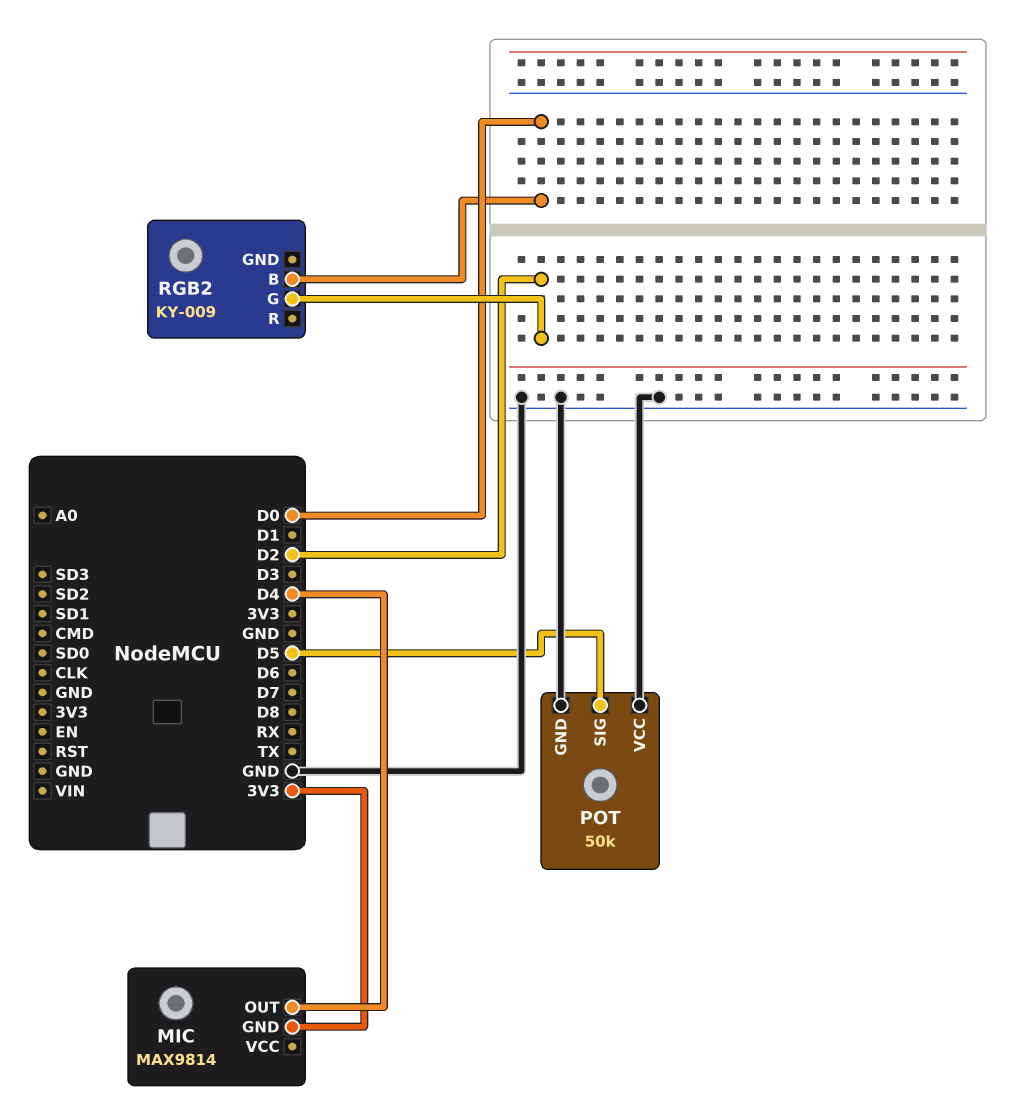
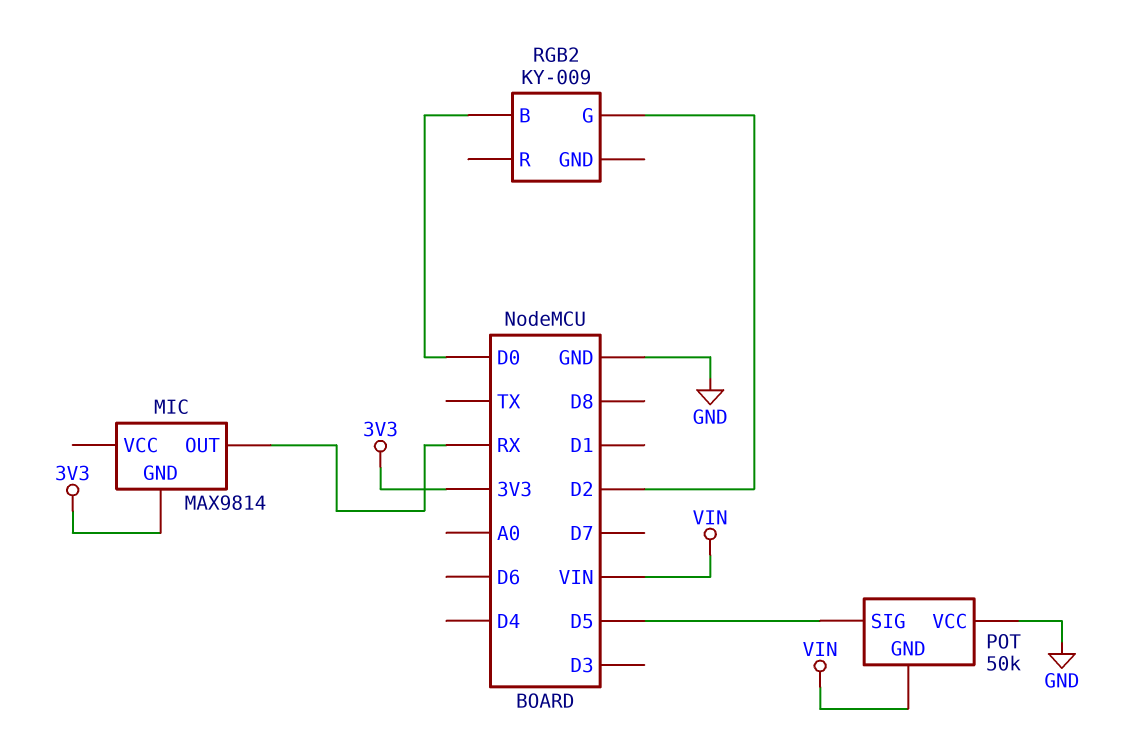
MIC pin OUT: D4 -> RX
POT pin GND: GND -> VIN

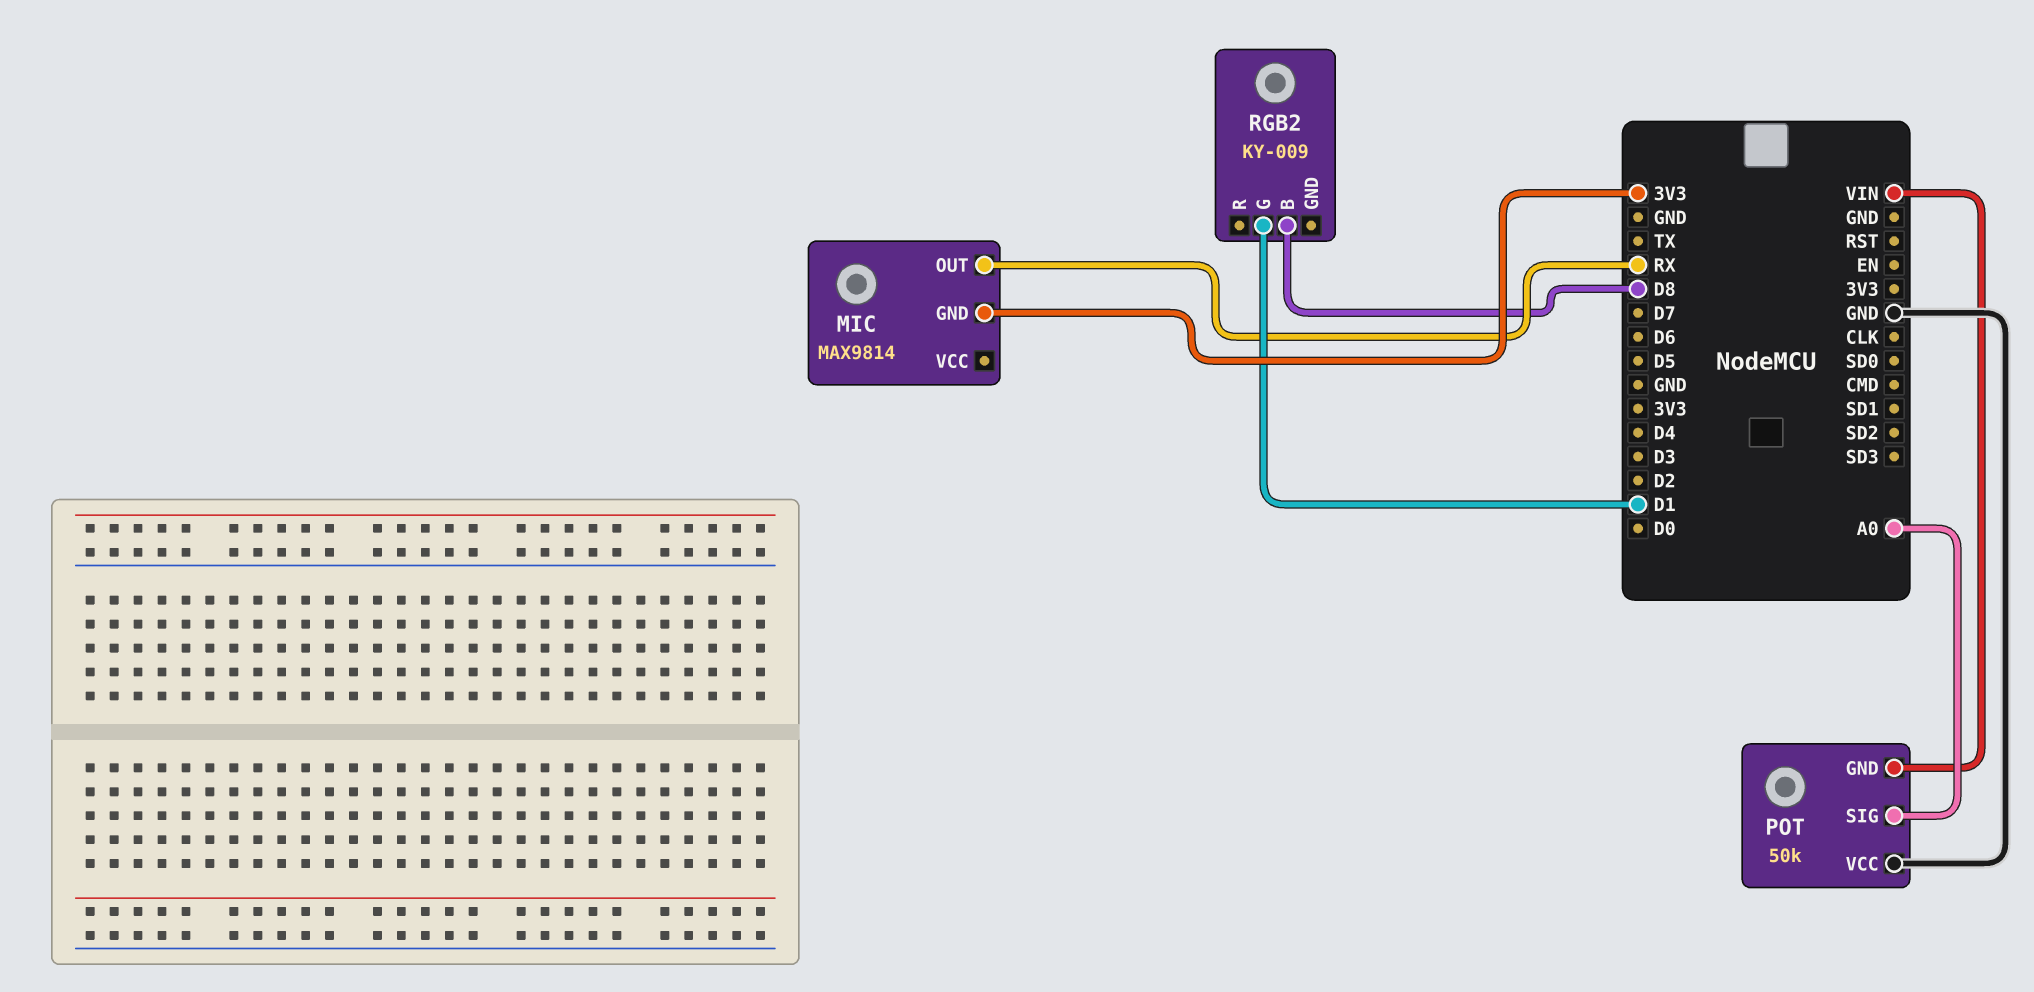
POT pin SIG: D5 -> A0
RGB2 pin B: D0 -> D8
RGB2 pin G: D2 -> D1

